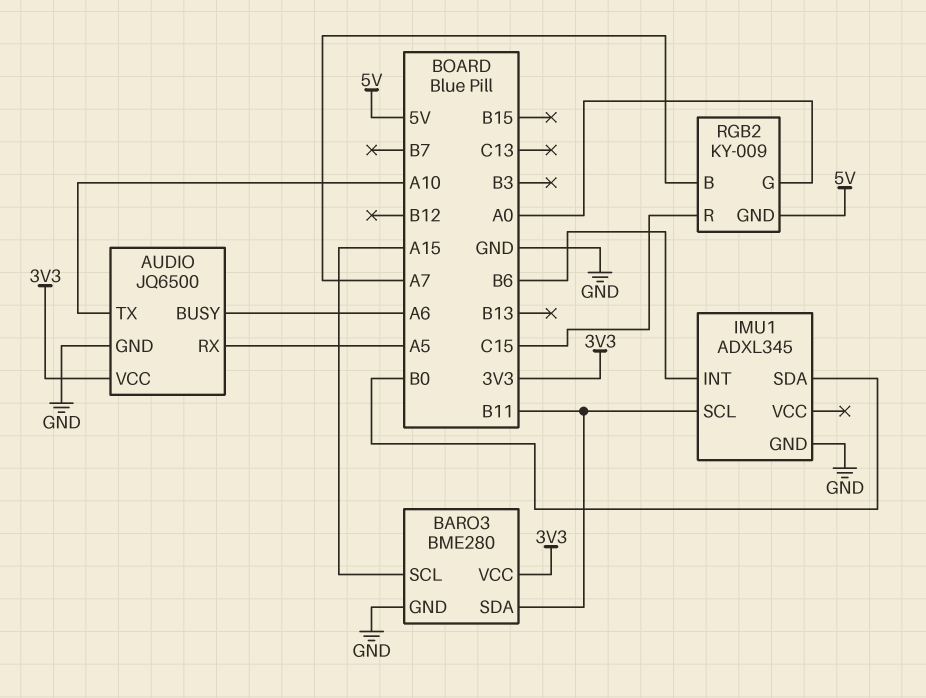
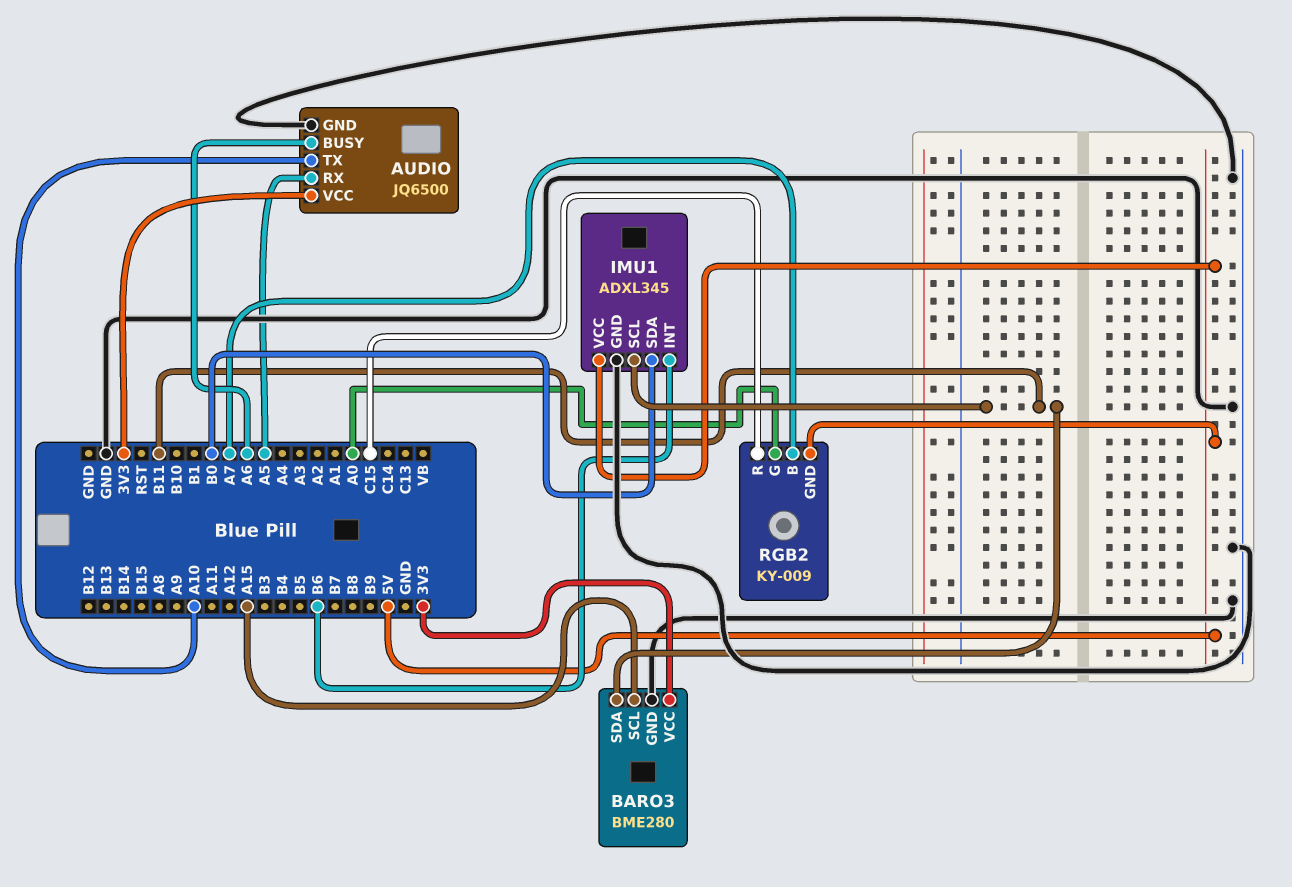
IMU1 pin VCC: none -> 5V

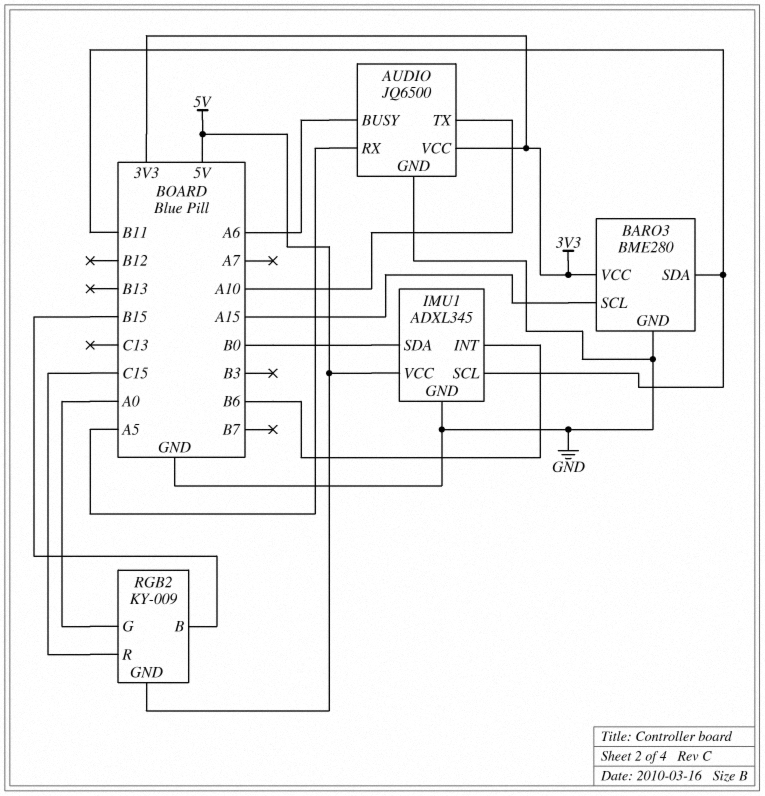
RGB2 pin B: A7 -> B15

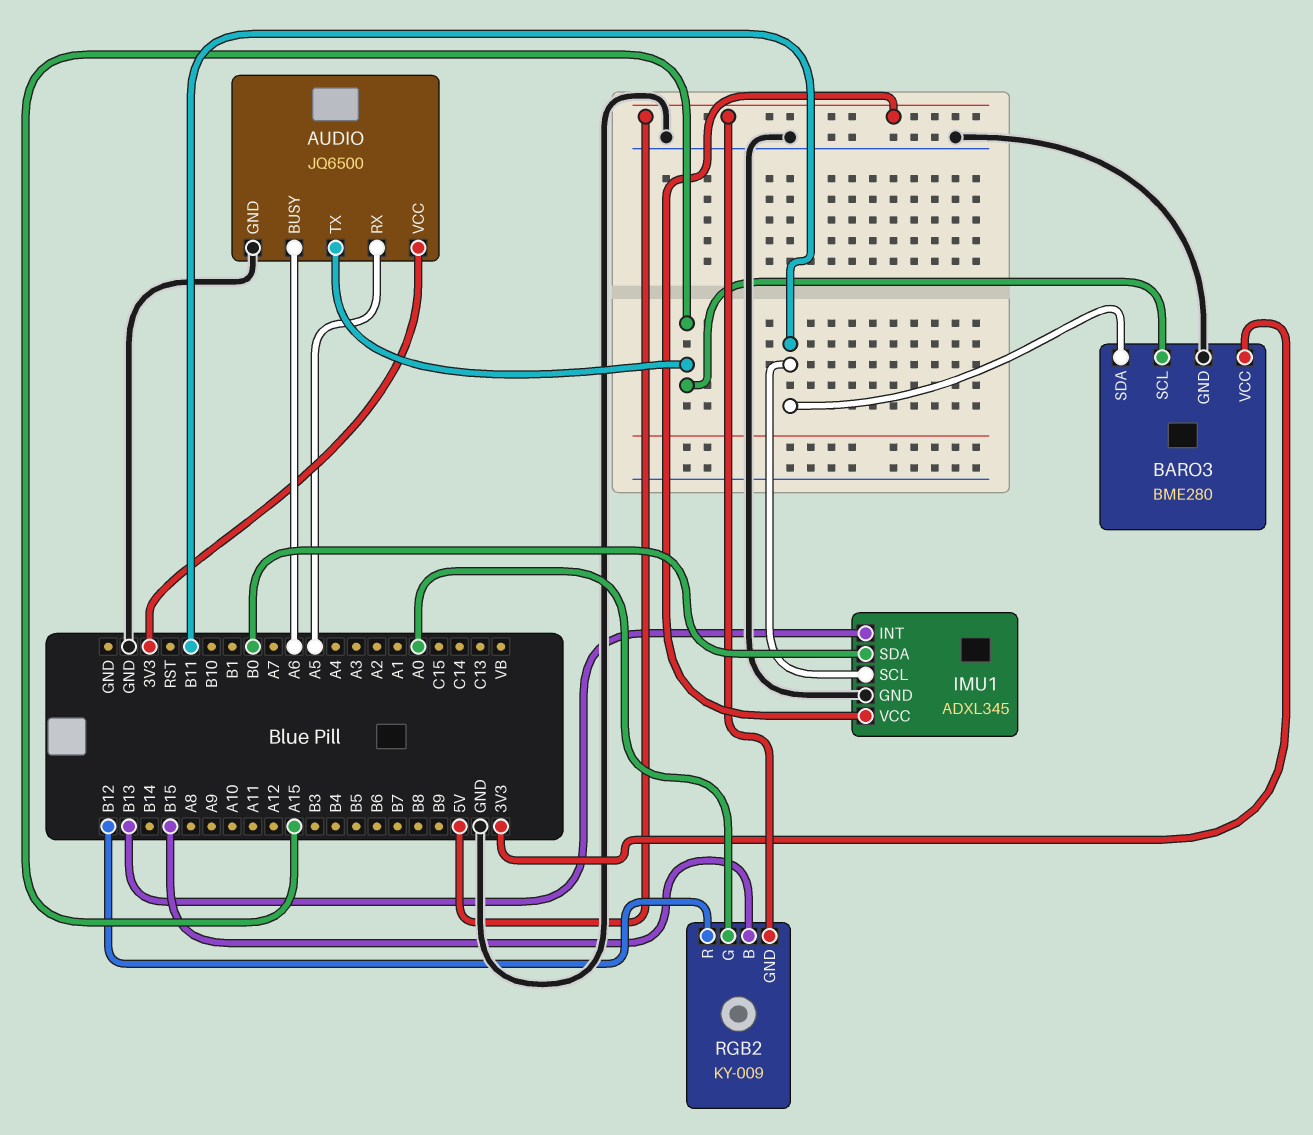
AUDIO pin TX: A10 -> A15
IMU1 pin INT: B6 -> B13
RGB2 pin R: C15 -> B12

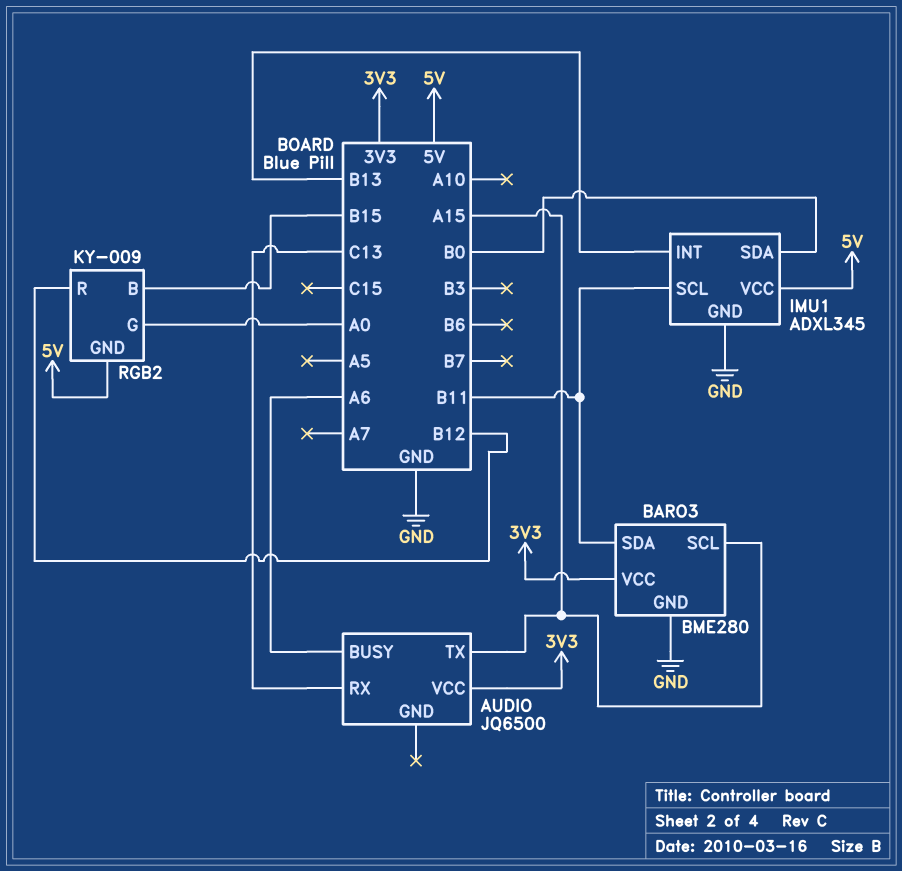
AUDIO pin GND: GND -> none
AUDIO pin RX: A5 -> C13

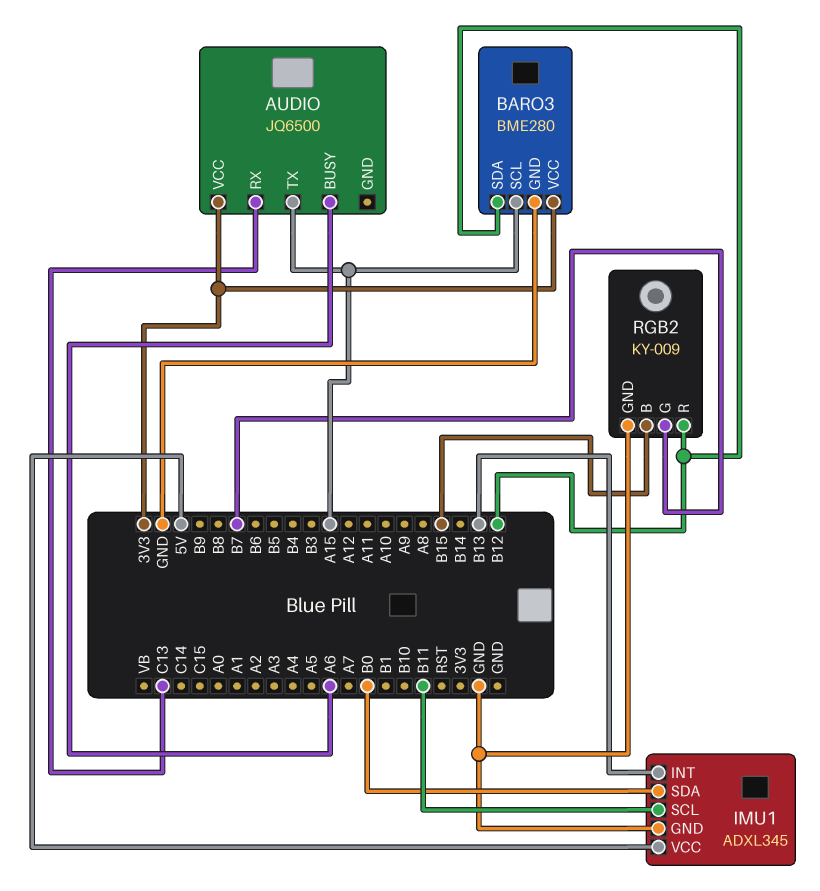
BARO3 pin SDA: B11 -> B12
RGB2 pin G: A0 -> B7
RGB2 pin GND: 5V -> GND

